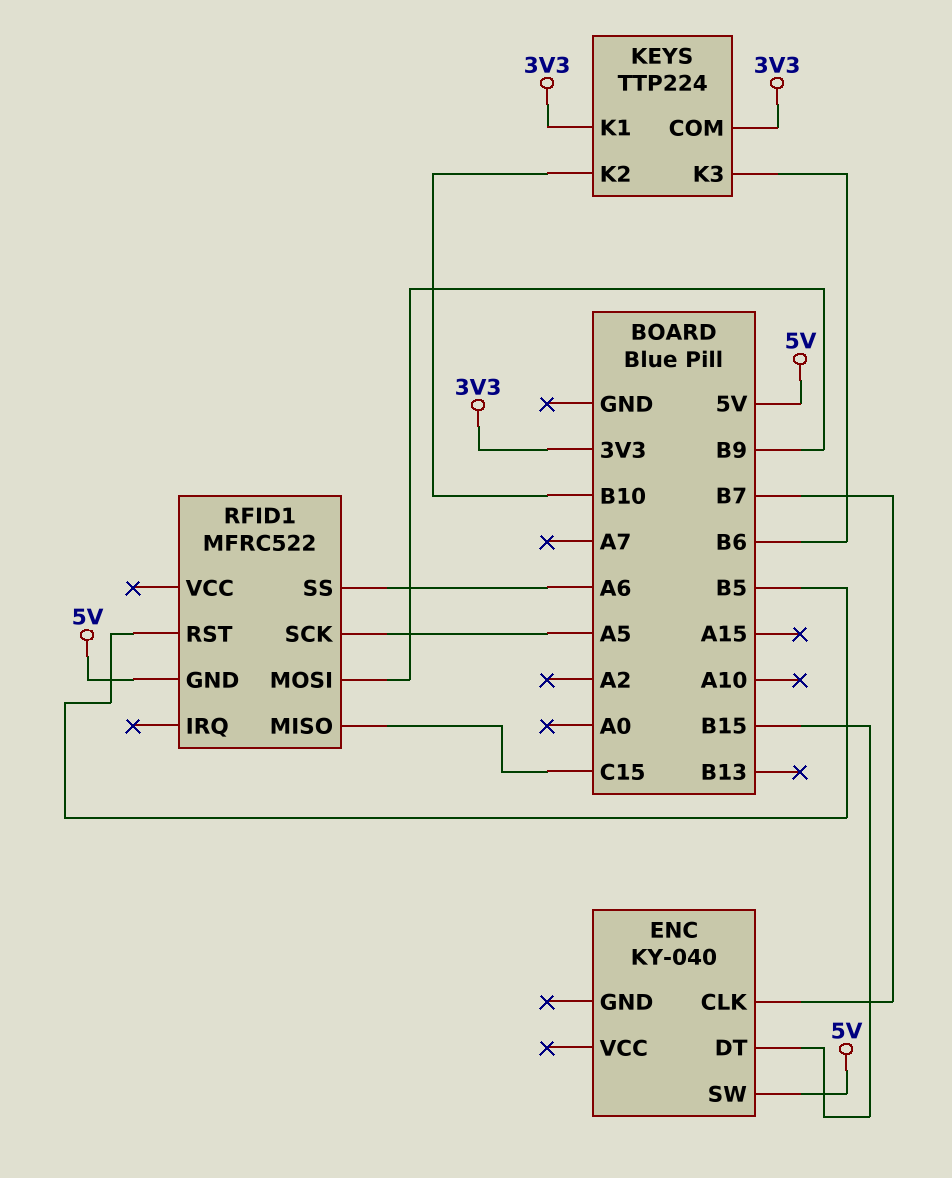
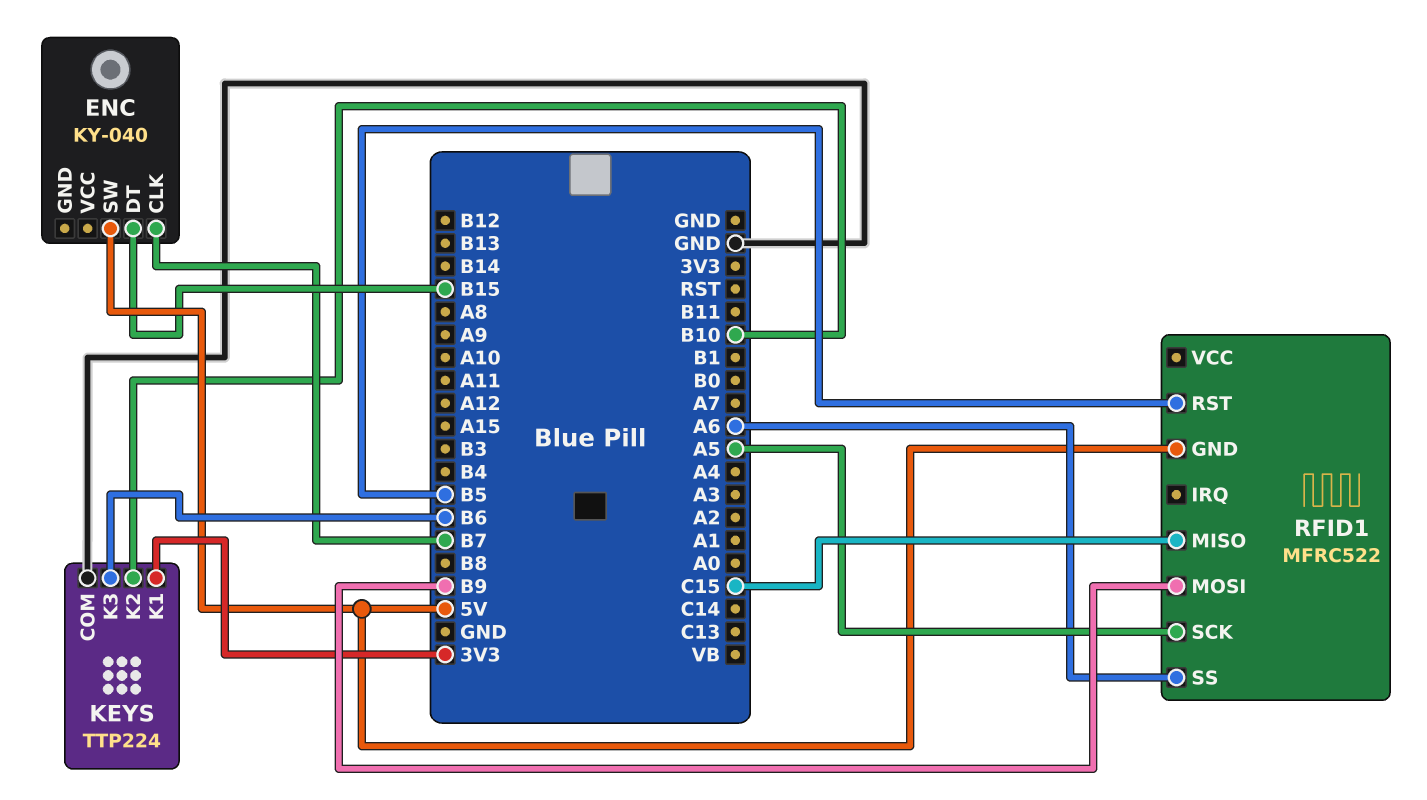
KEYS pin COM: 3V3 -> GND

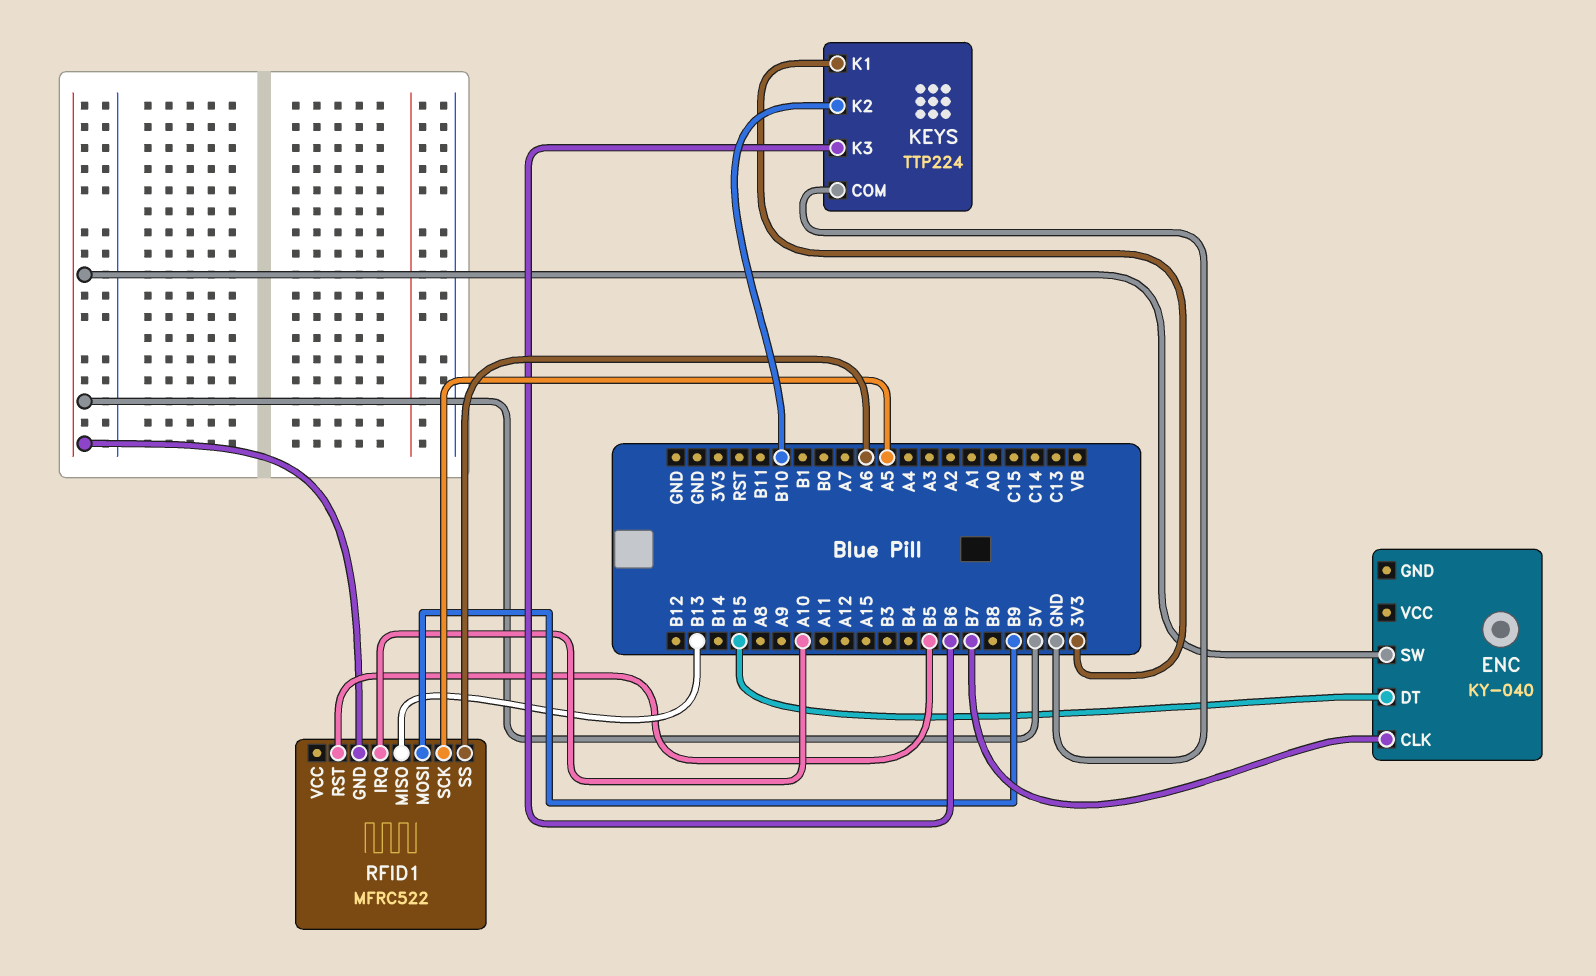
RFID1 pin IRQ: none -> A10
RFID1 pin MISO: C15 -> B13

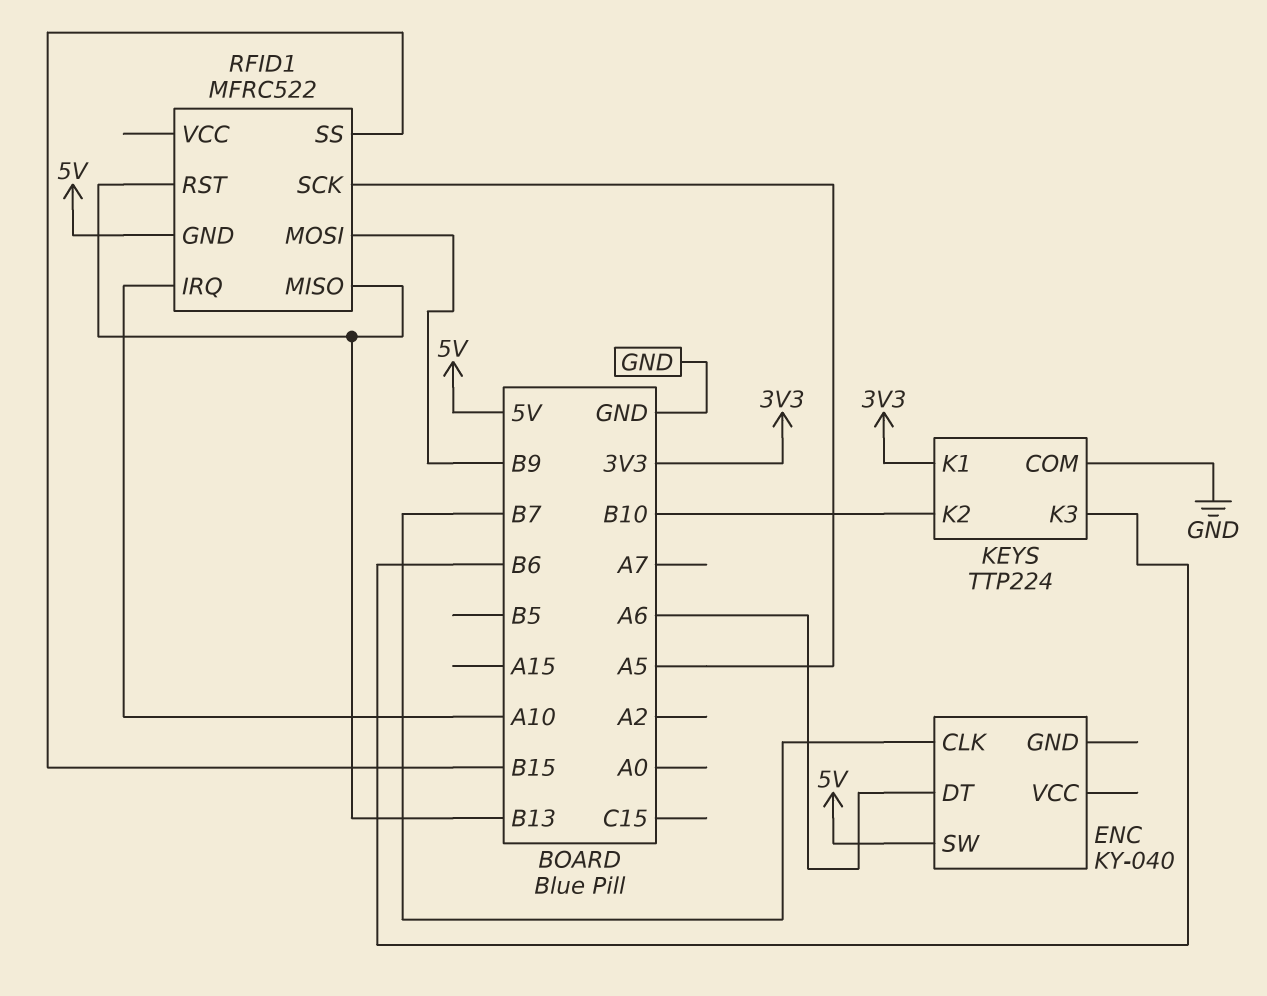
ENC pin DT: B15 -> A6
RFID1 pin RST: B5 -> B13
RFID1 pin SS: A6 -> B15

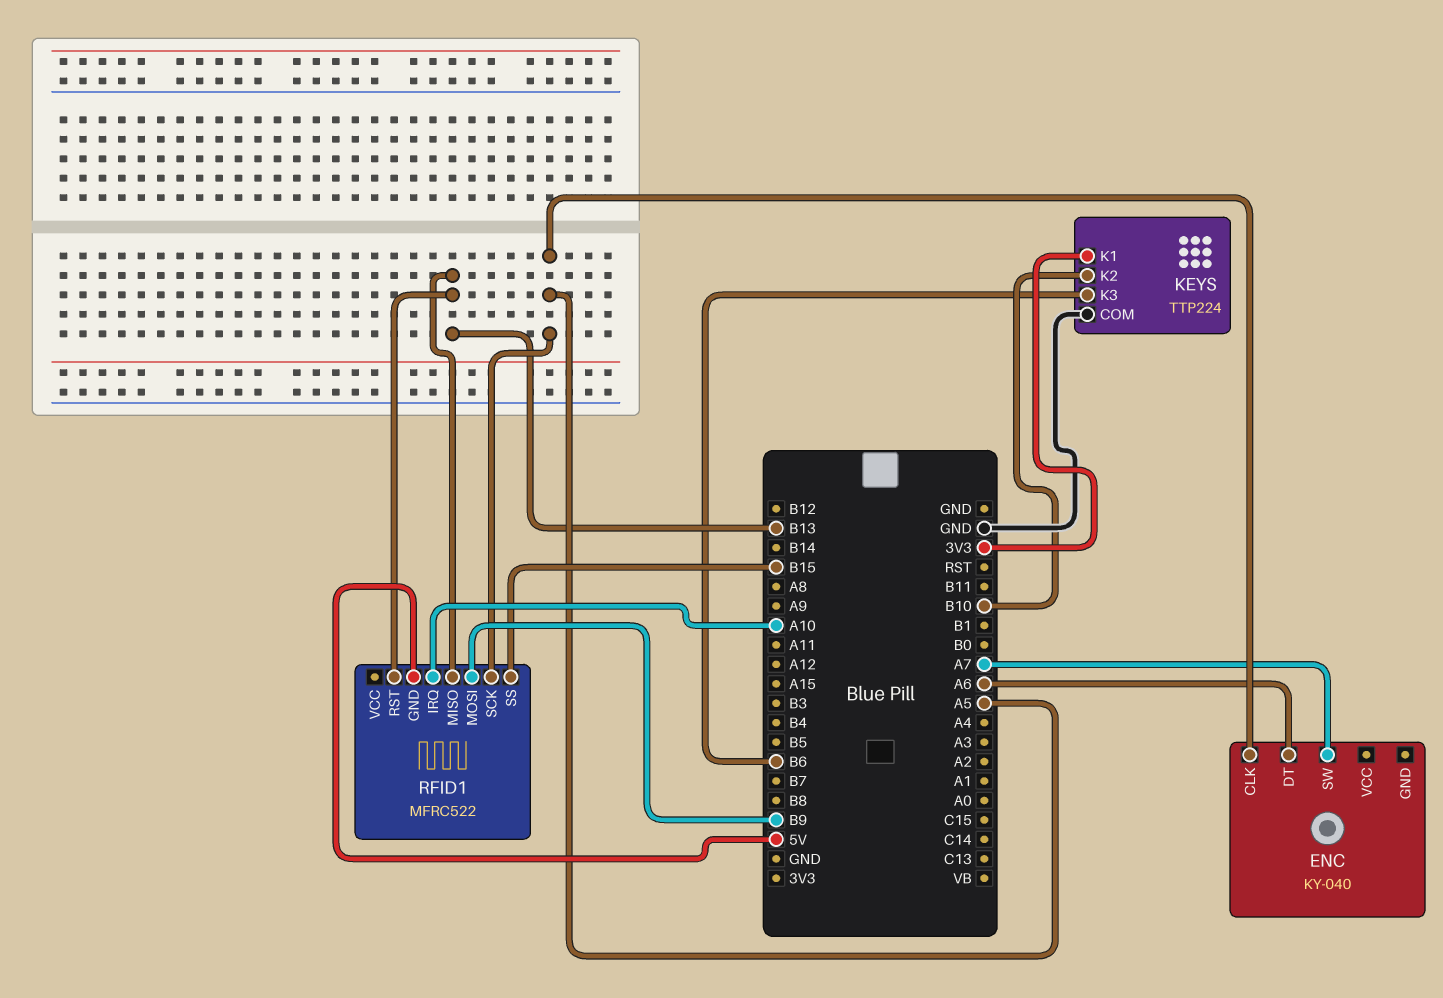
ENC pin CLK: B7 -> A5
ENC pin SW: 5V -> A7

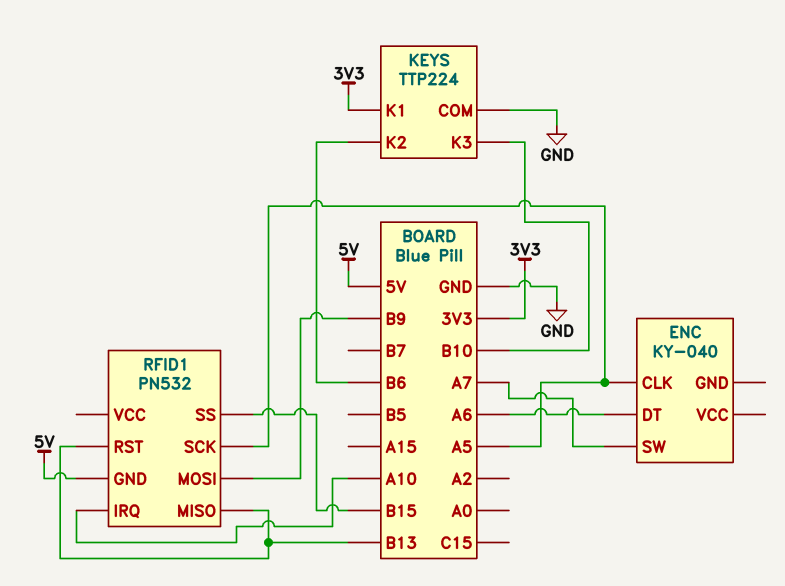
KEYS pin K2: B10 -> B6
KEYS pin K3: B6 -> B10
RFID1: MFRC522 -> PN532

